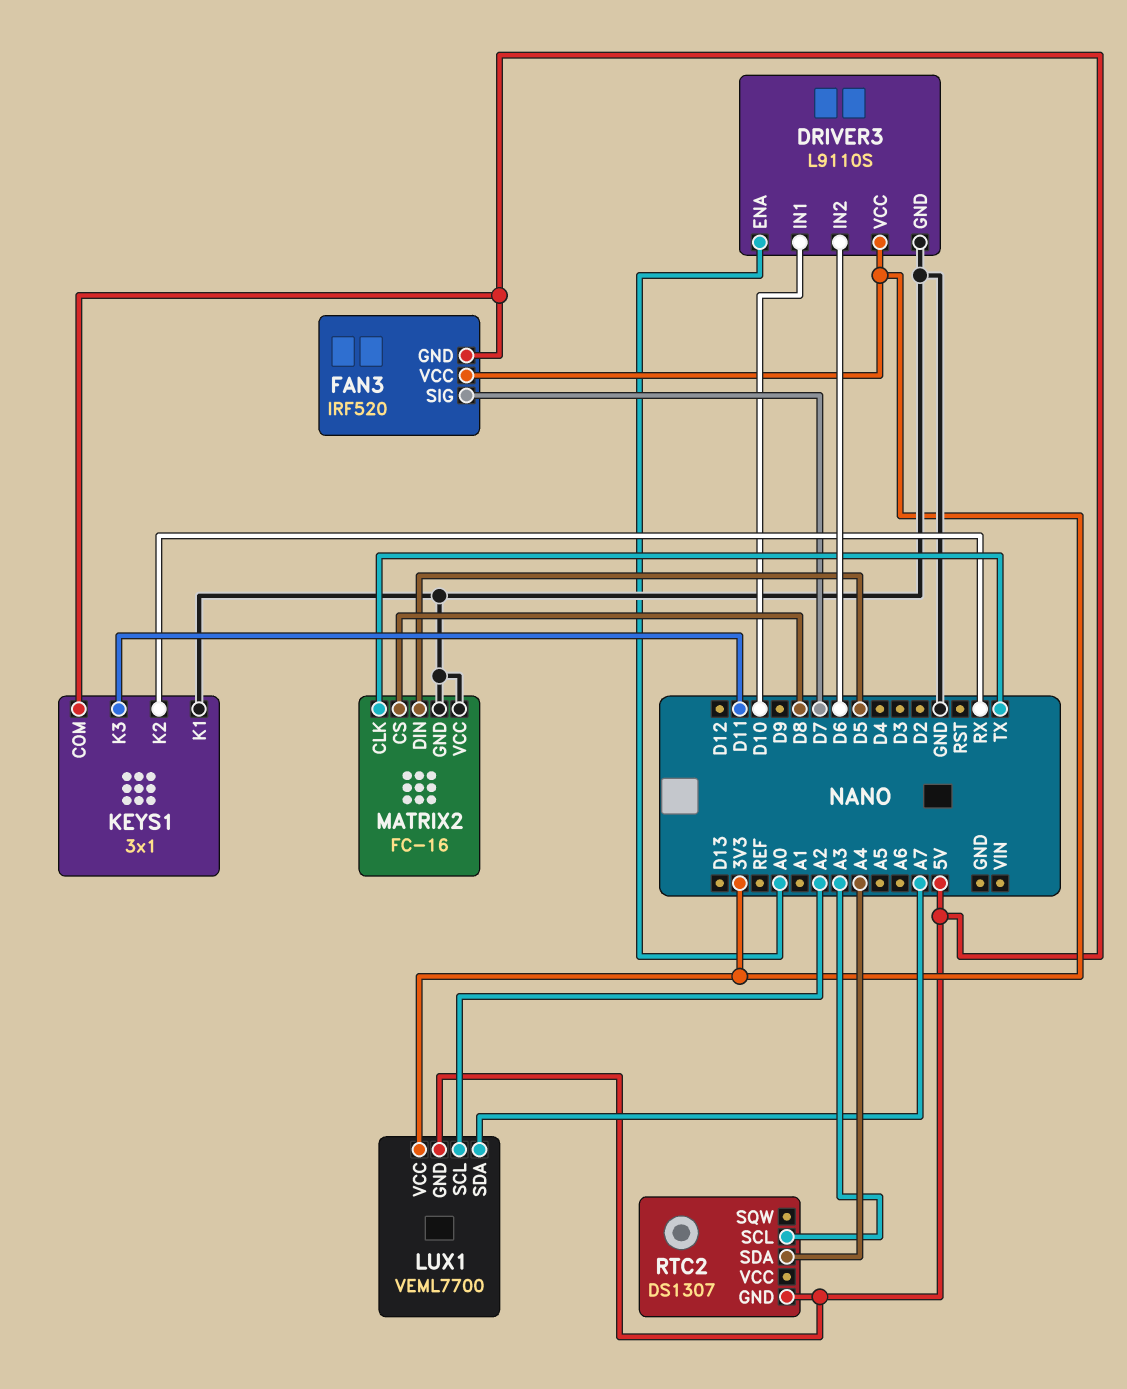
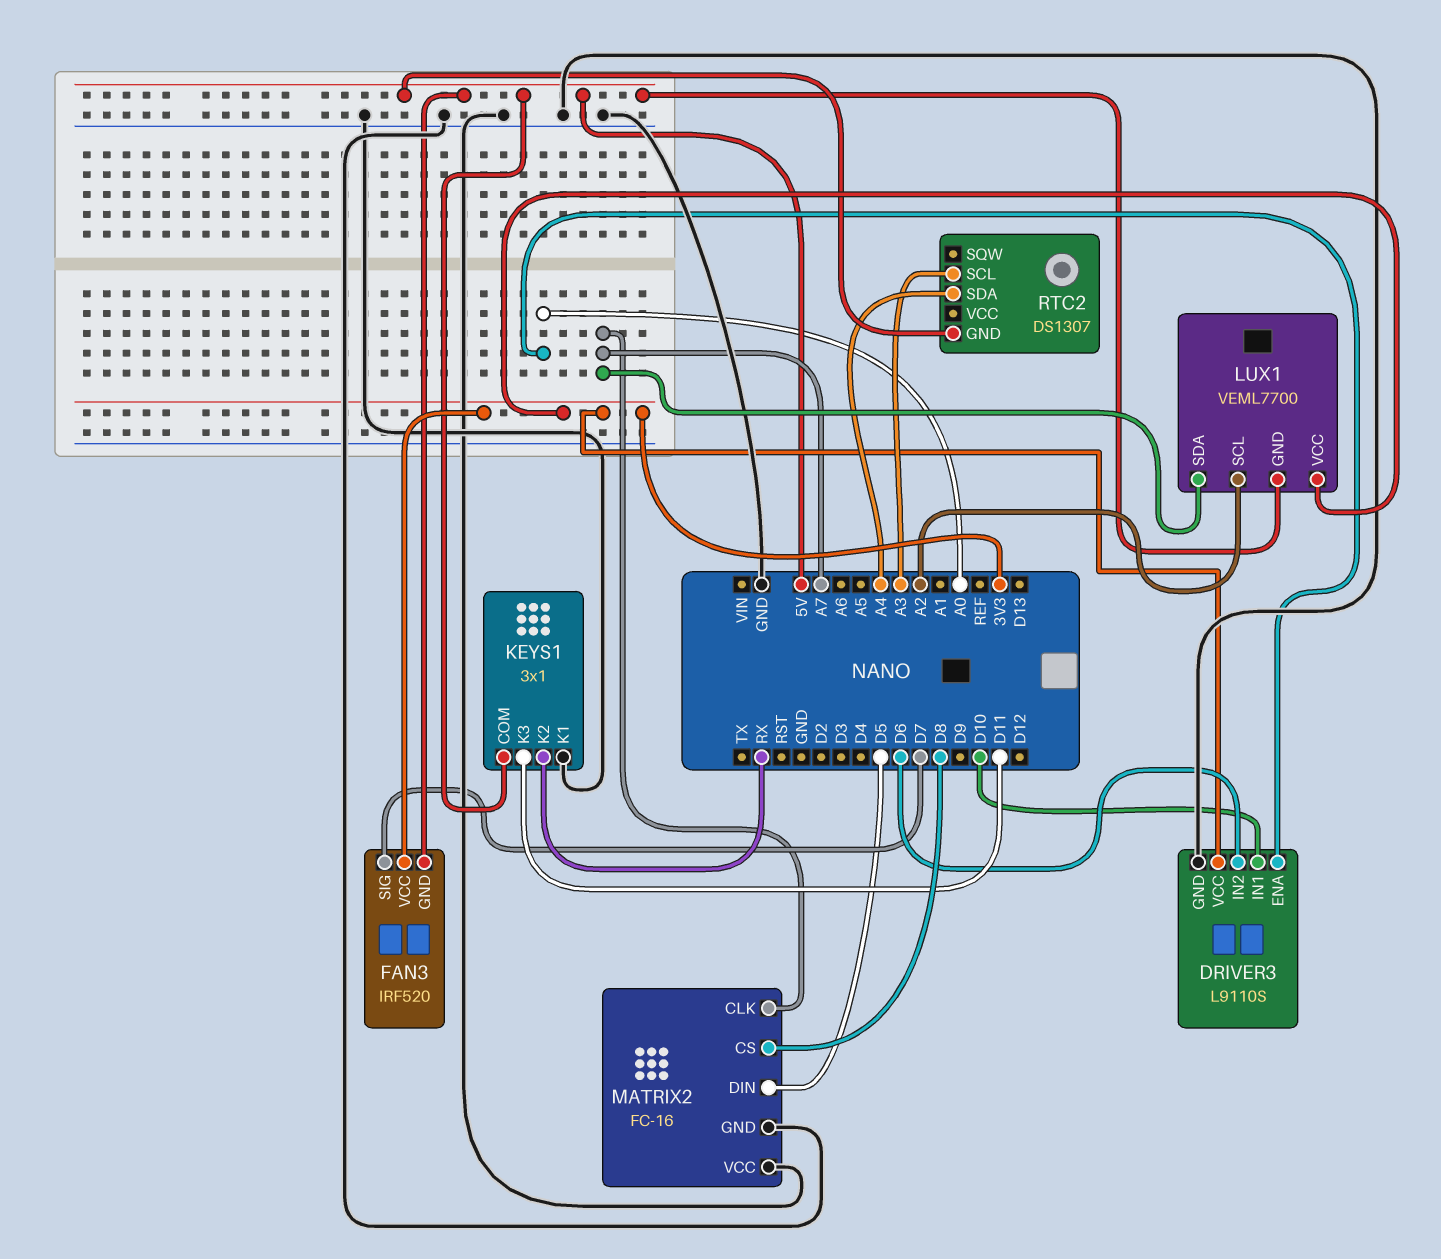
MATRIX2 pin CLK: TX -> A7

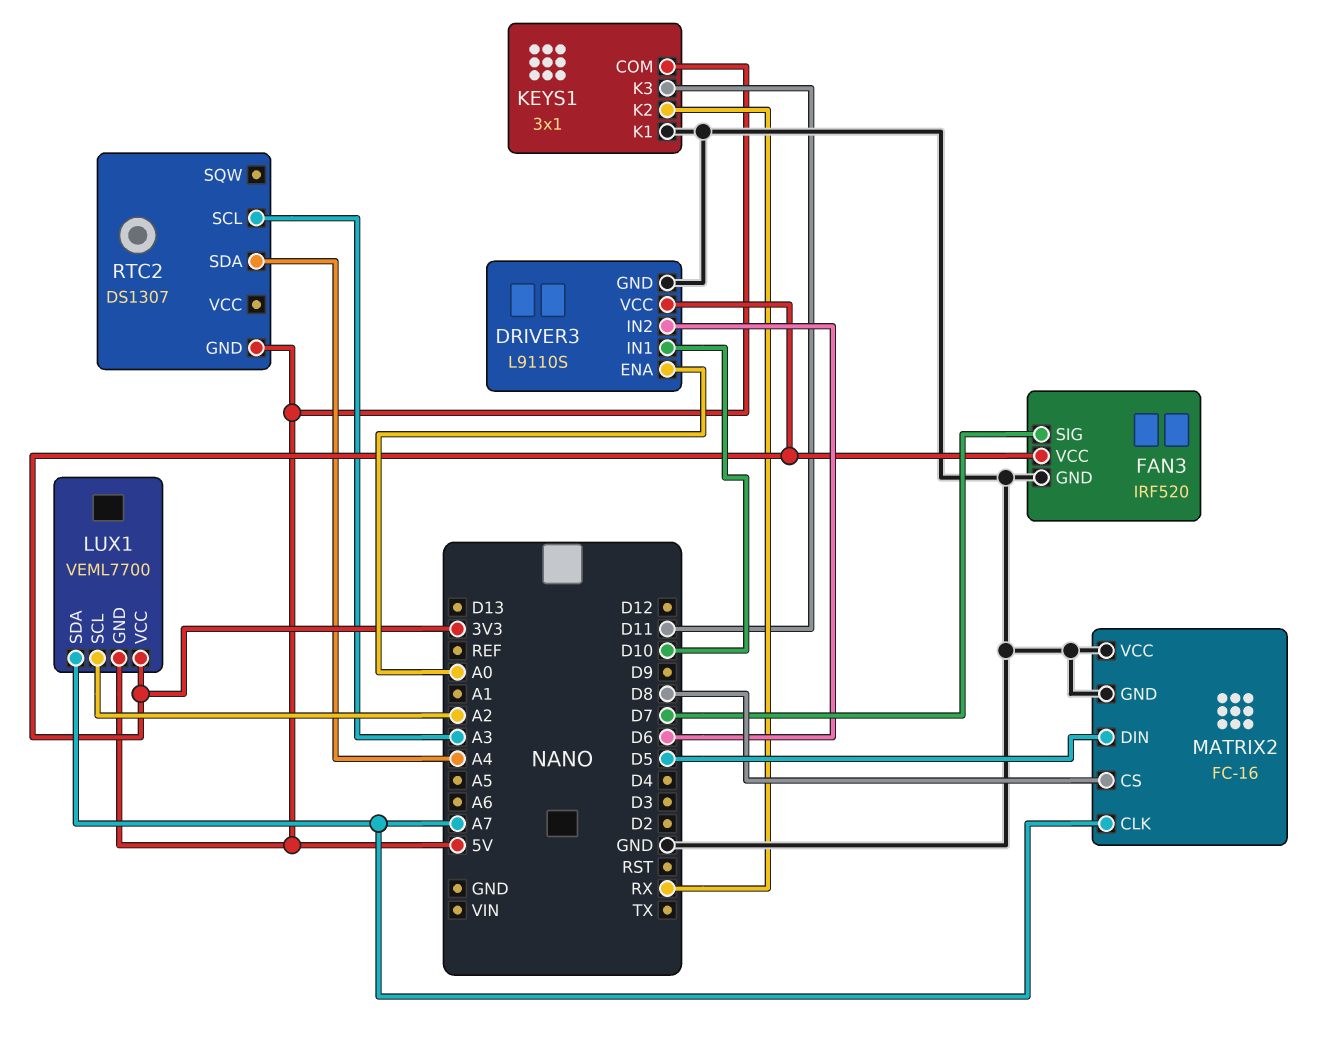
FAN3 pin GND: 5V -> GND

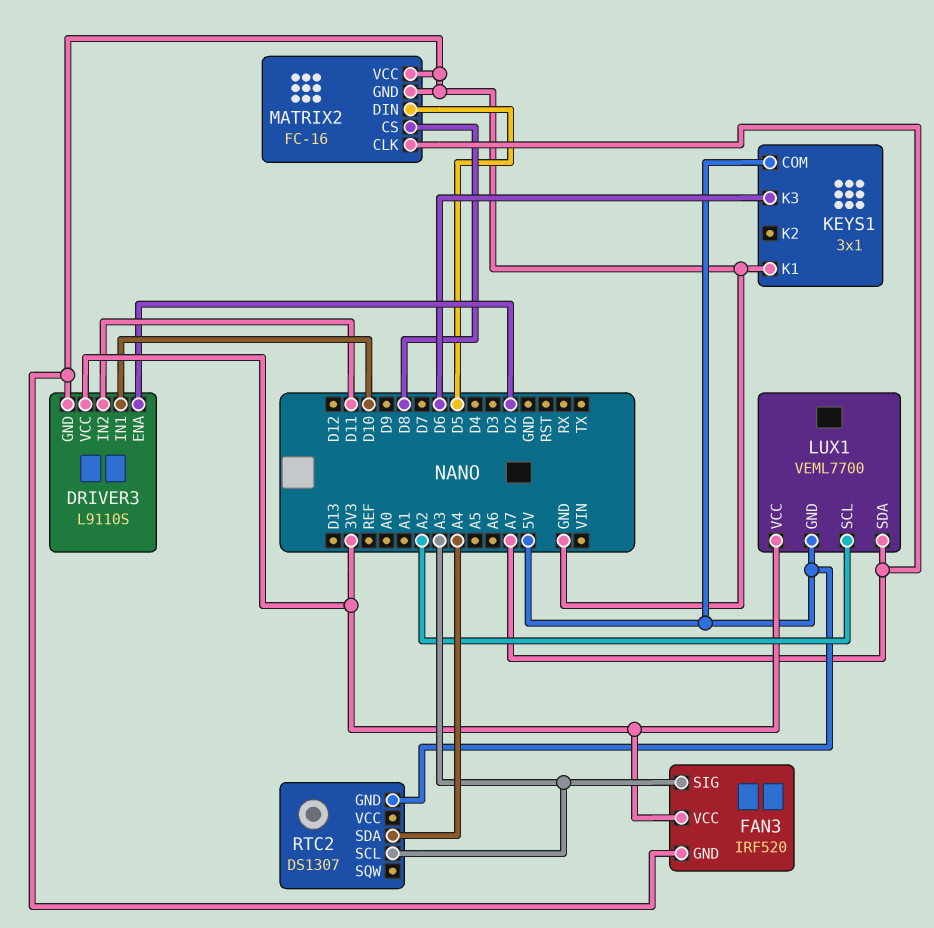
DRIVER3 pin ENA: A0 -> D2
DRIVER3 pin IN2: D6 -> D11
FAN3 pin SIG: D7 -> A3
KEYS1 pin K2: RX -> none
KEYS1 pin K3: D11 -> D6

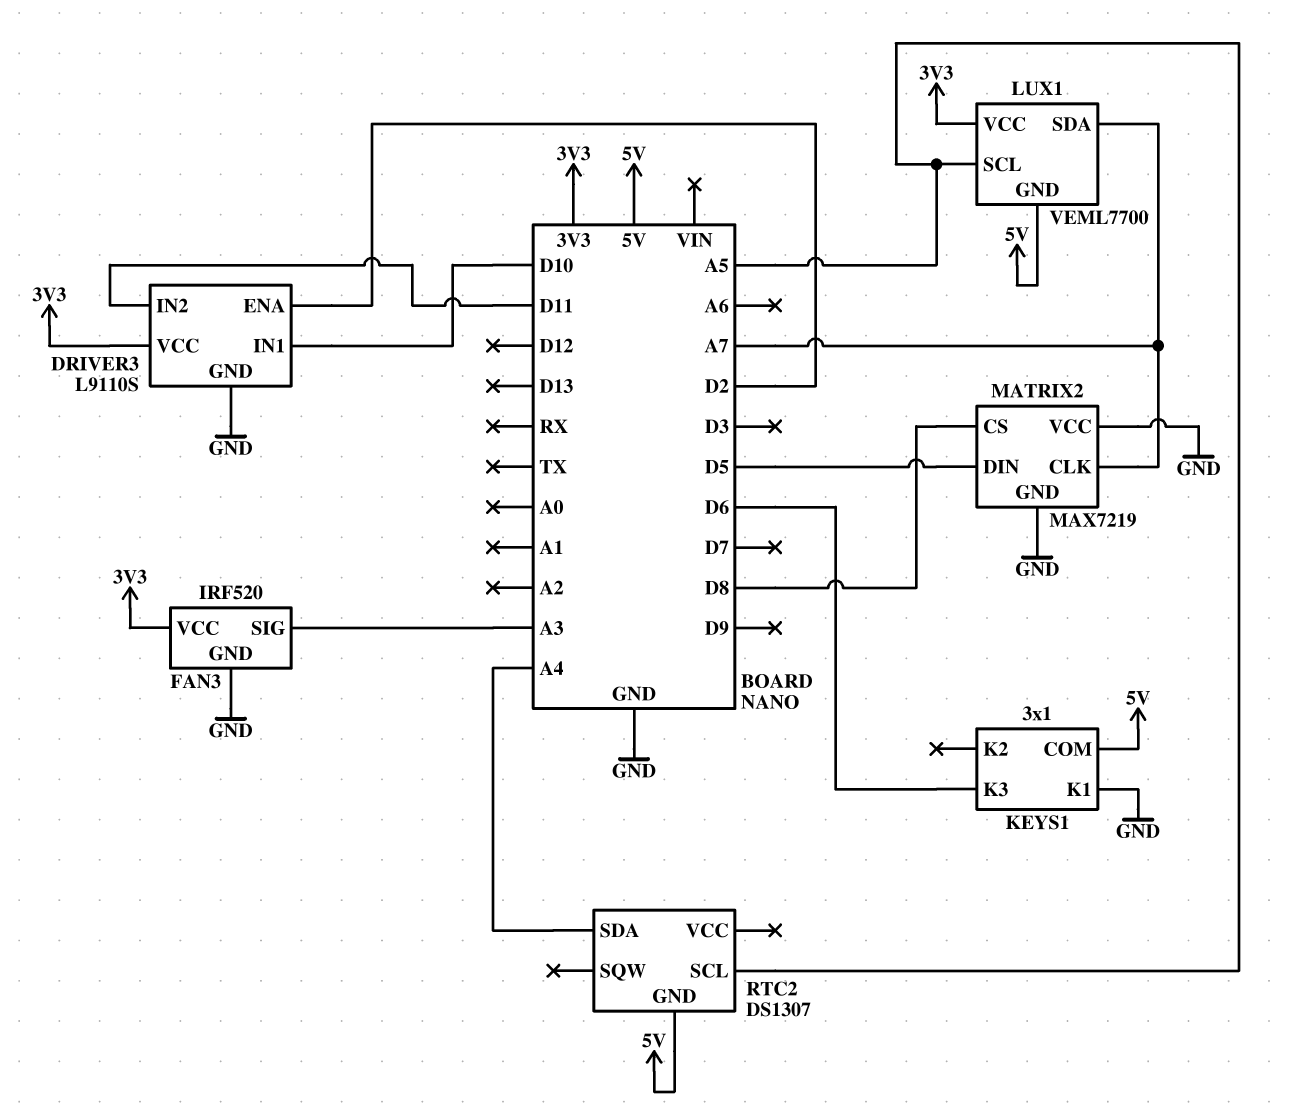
LUX1 pin SCL: A2 -> A5
MATRIX2: FC-16 -> MAX7219
RTC2 pin SCL: A3 -> A5

